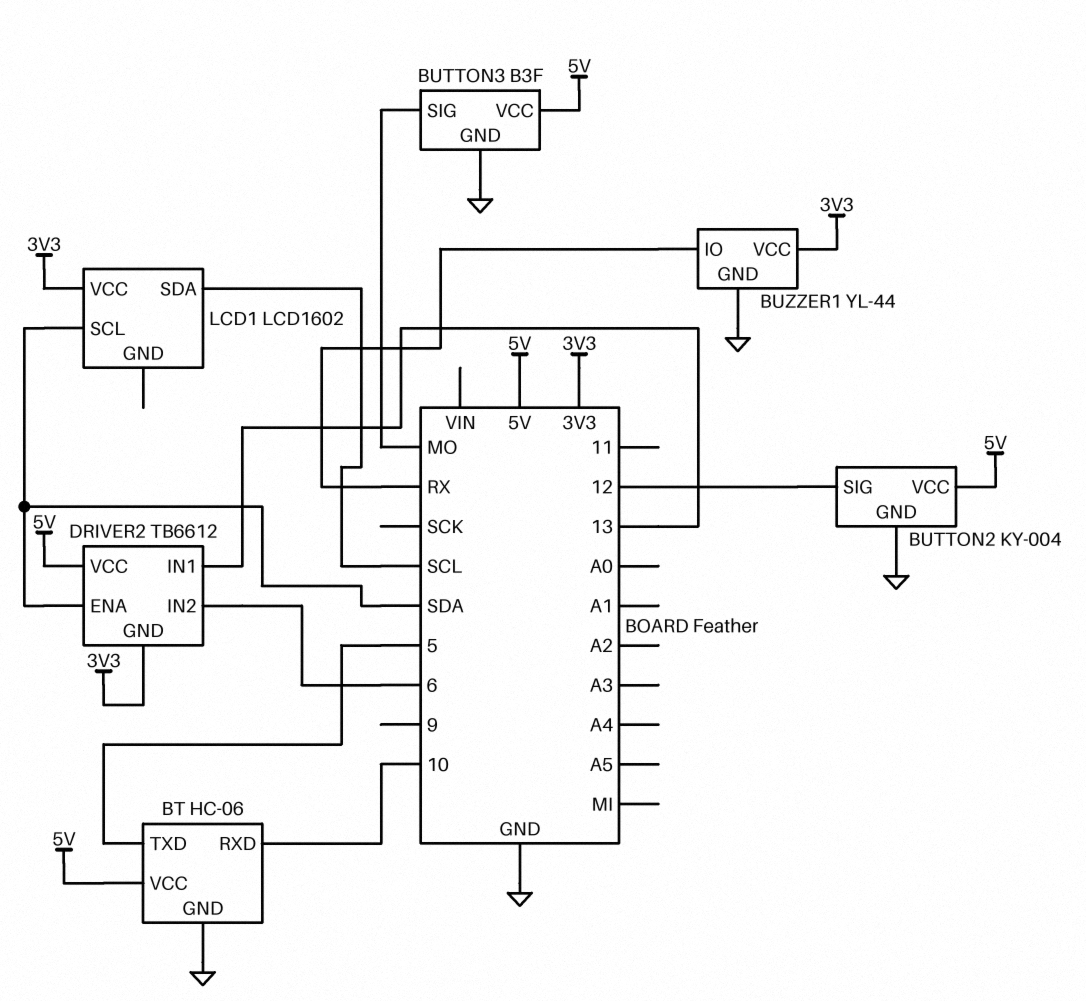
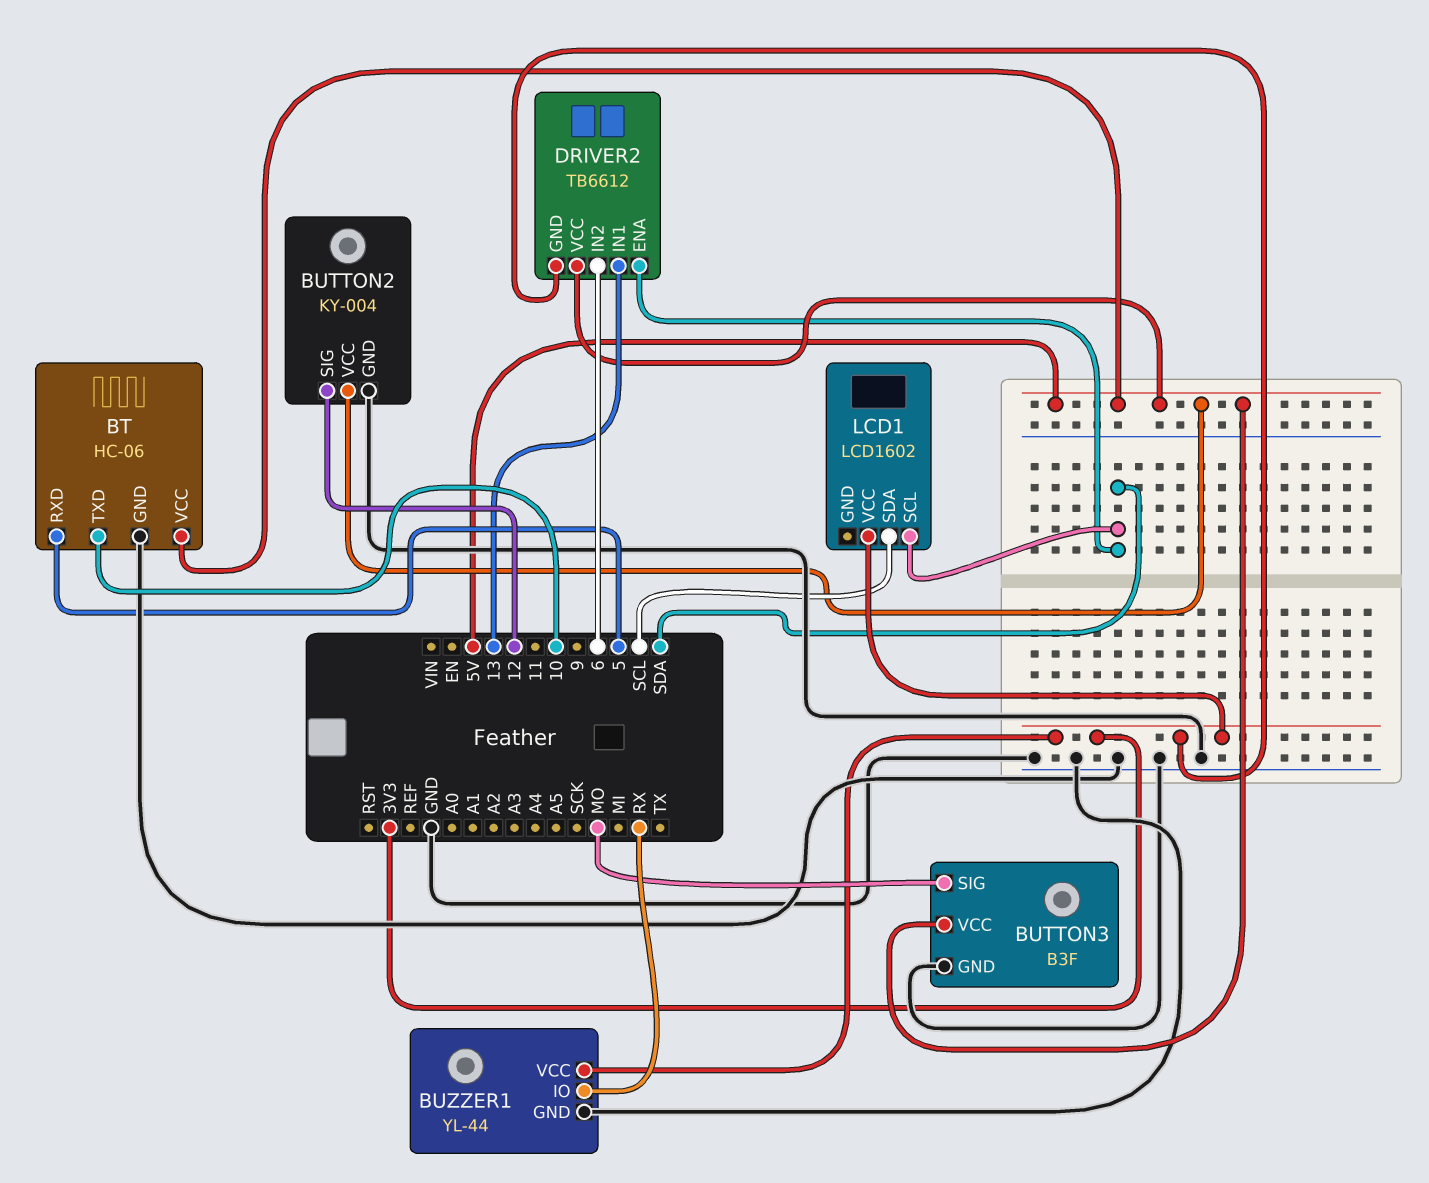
BT pin RXD: 10 -> 5
BT pin TXD: 5 -> 10

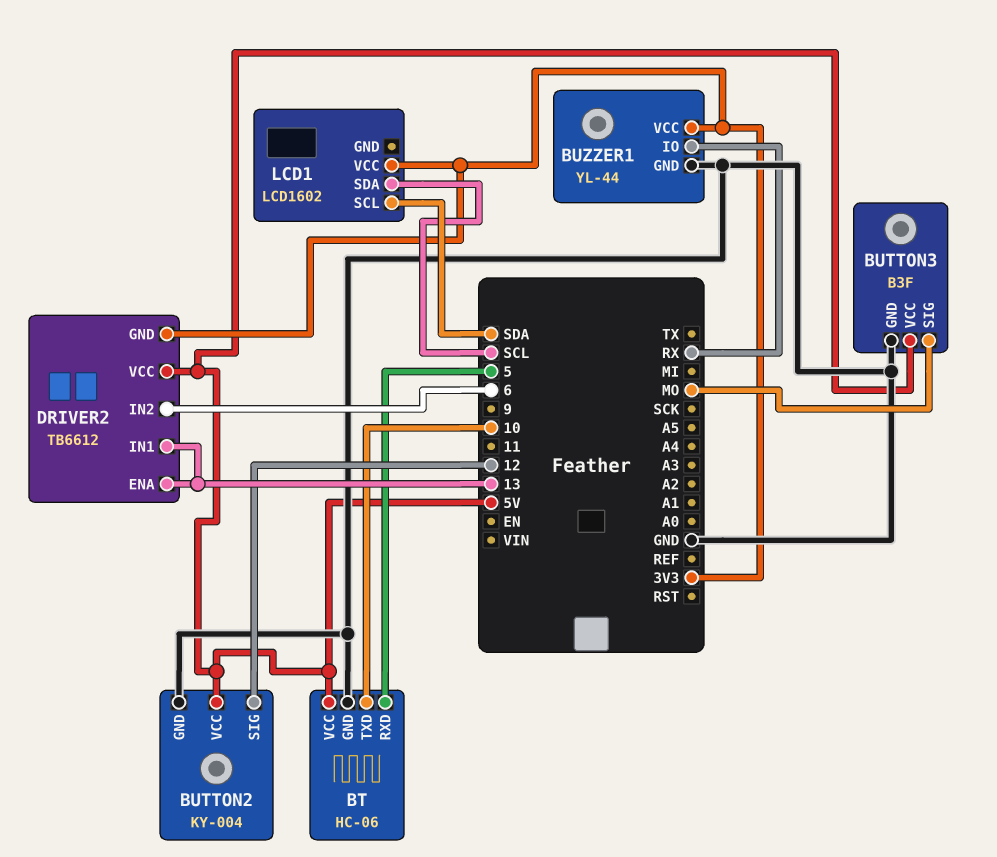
DRIVER2 pin ENA: SDA -> 13

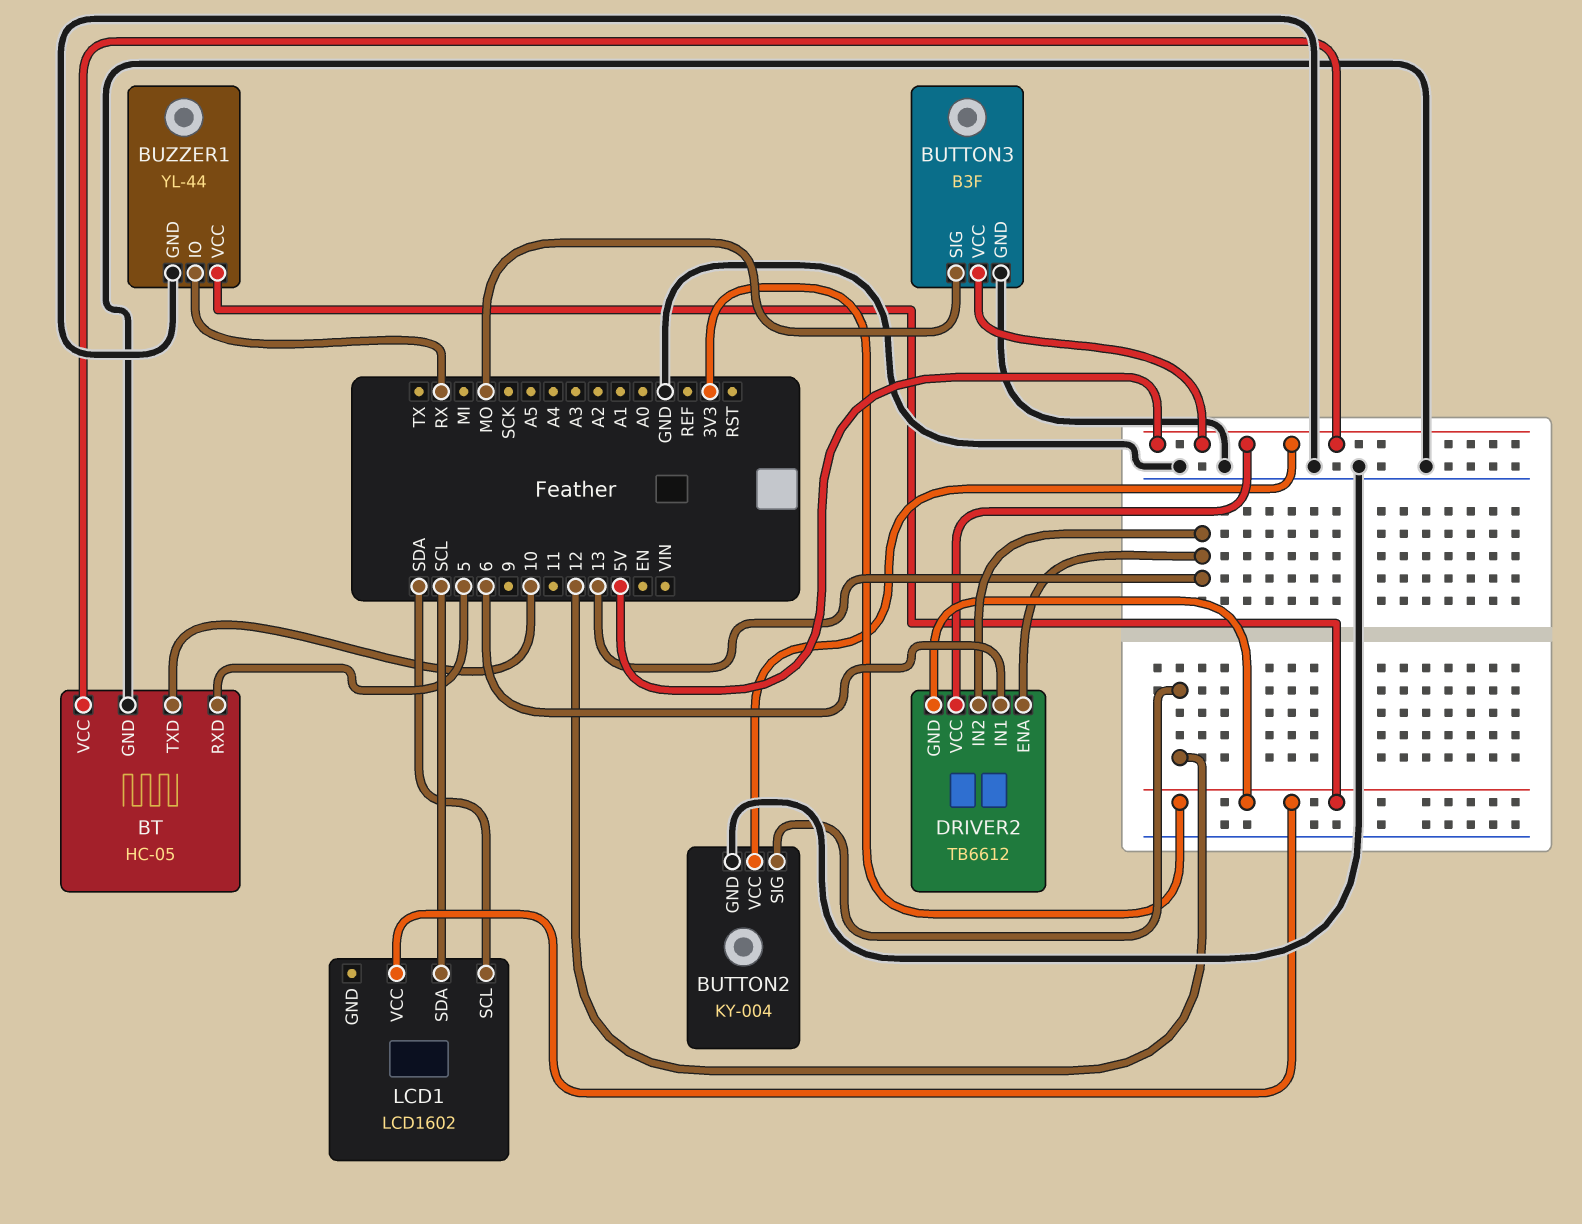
BT: HC-06 -> HC-05
DRIVER2 pin IN1: 13 -> 6
DRIVER2 pin IN2: 6 -> 13

